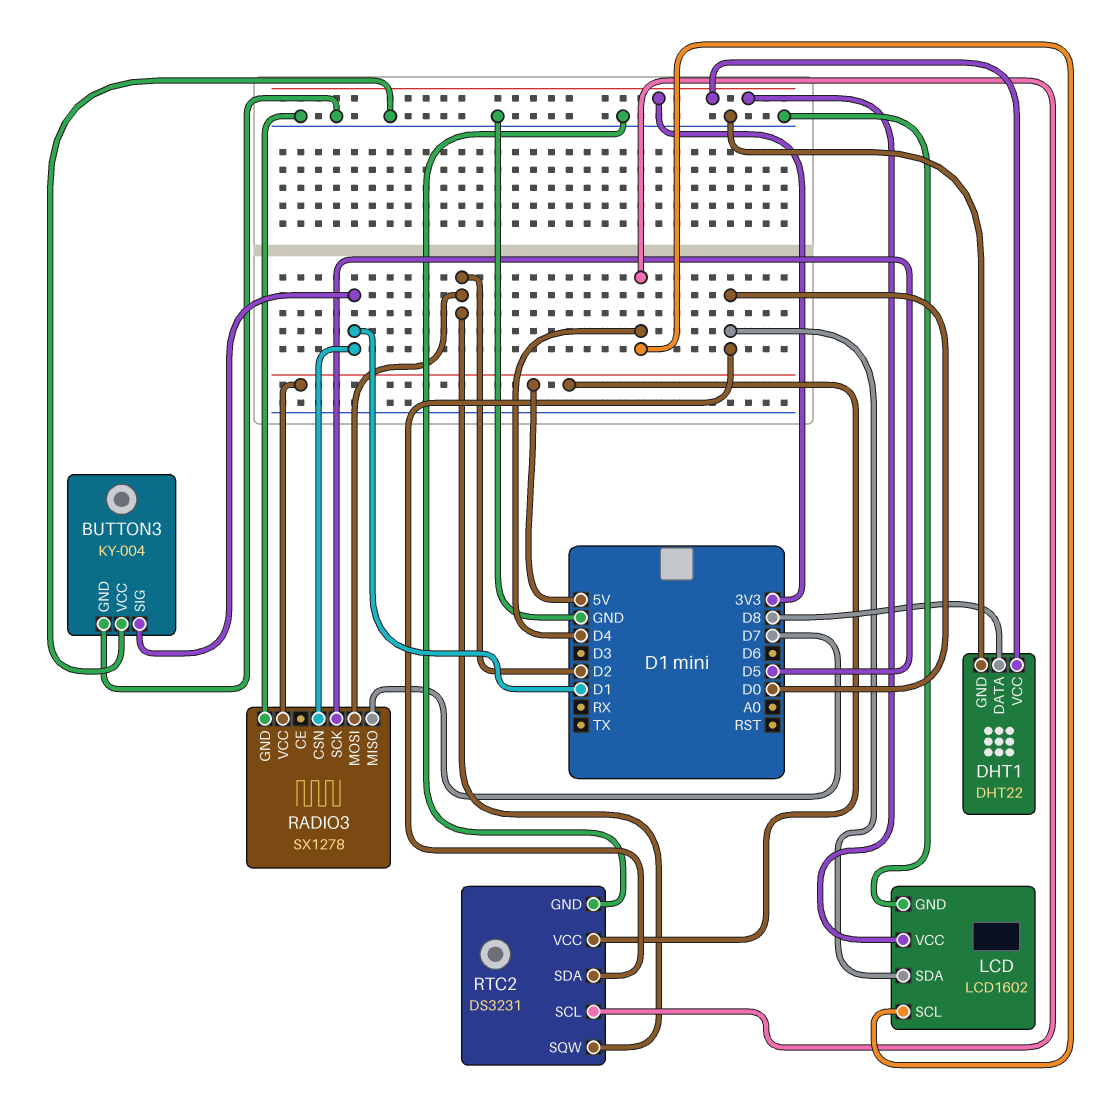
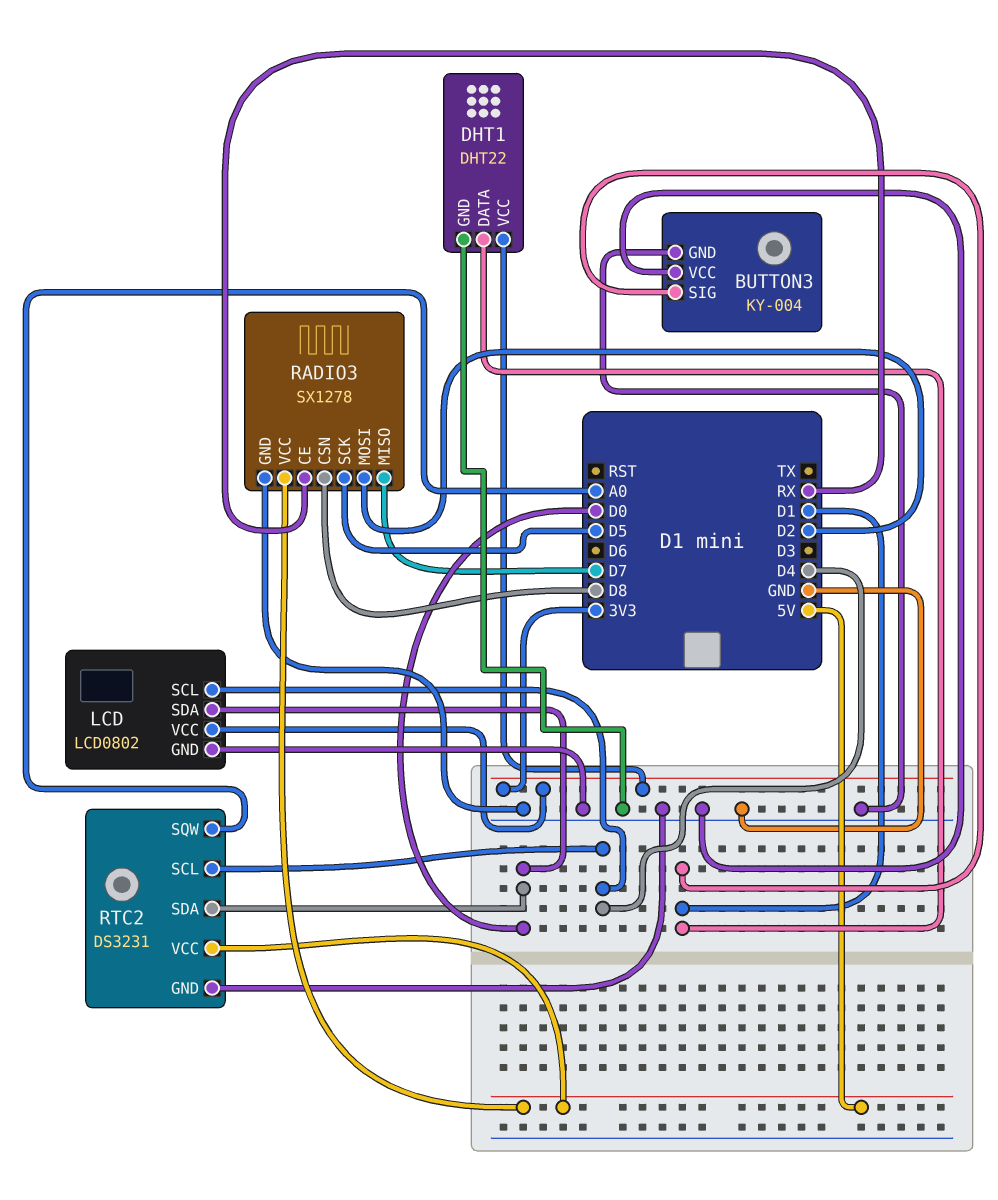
DHT1 pin DATA: D8 -> D1
LCD: LCD1602 -> LCD0802
RADIO3 pin CE: none -> RX
RADIO3 pin CSN: D1 -> D8
RTC2 pin SQW: D2 -> A0

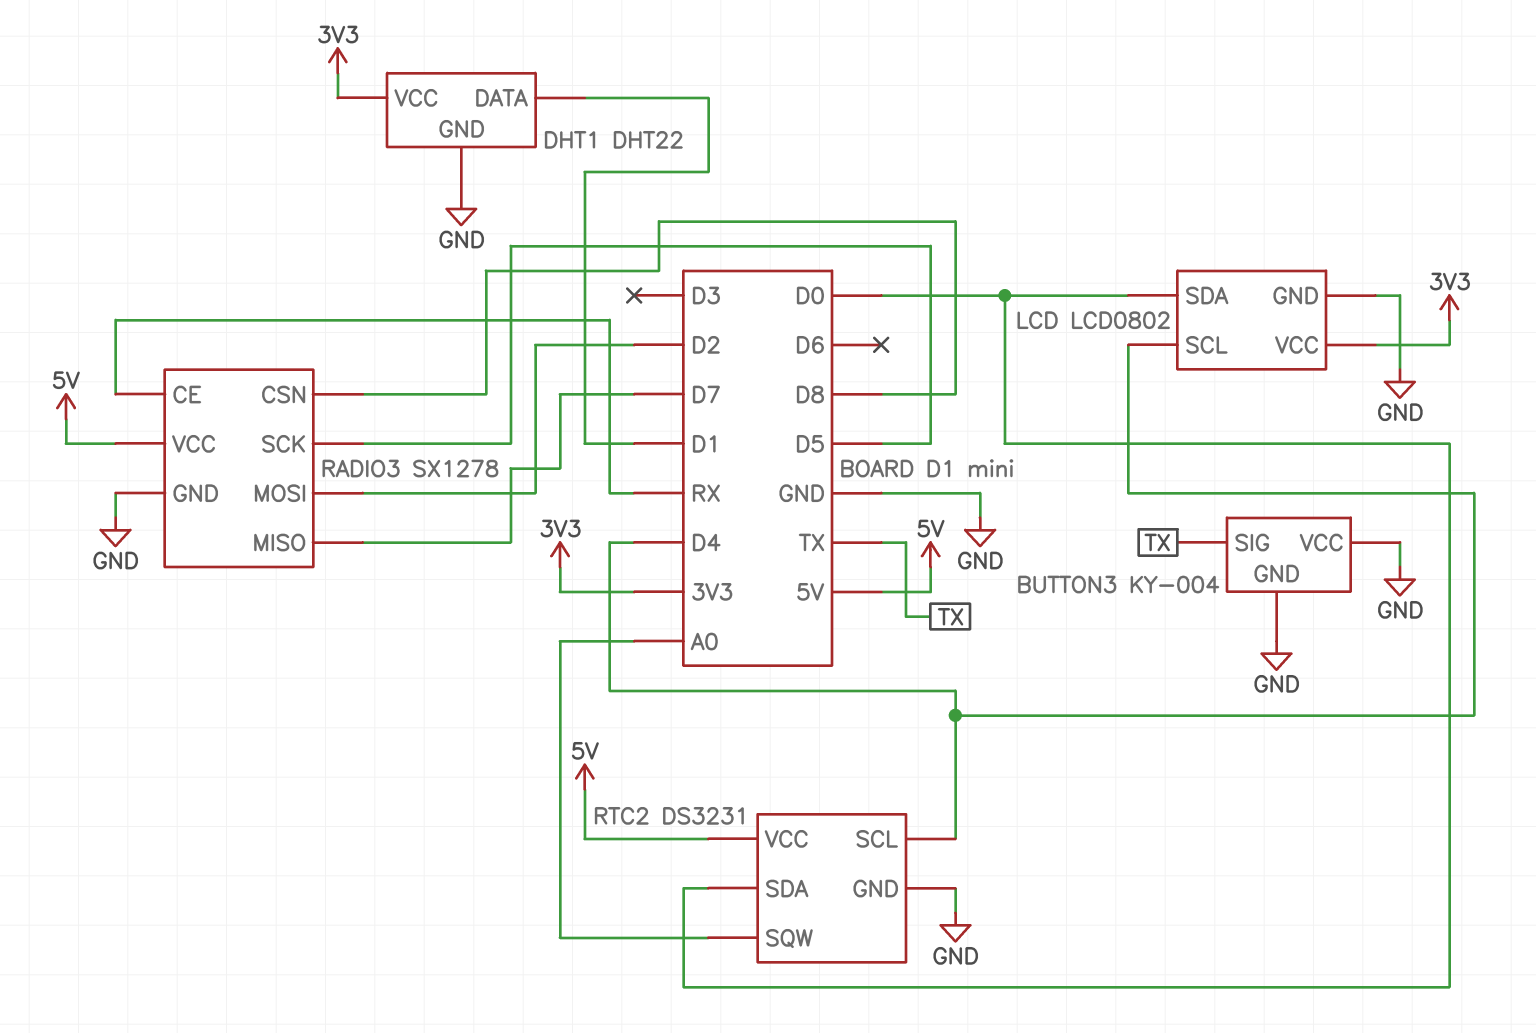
BUTTON3 pin SIG: D1 -> TX

